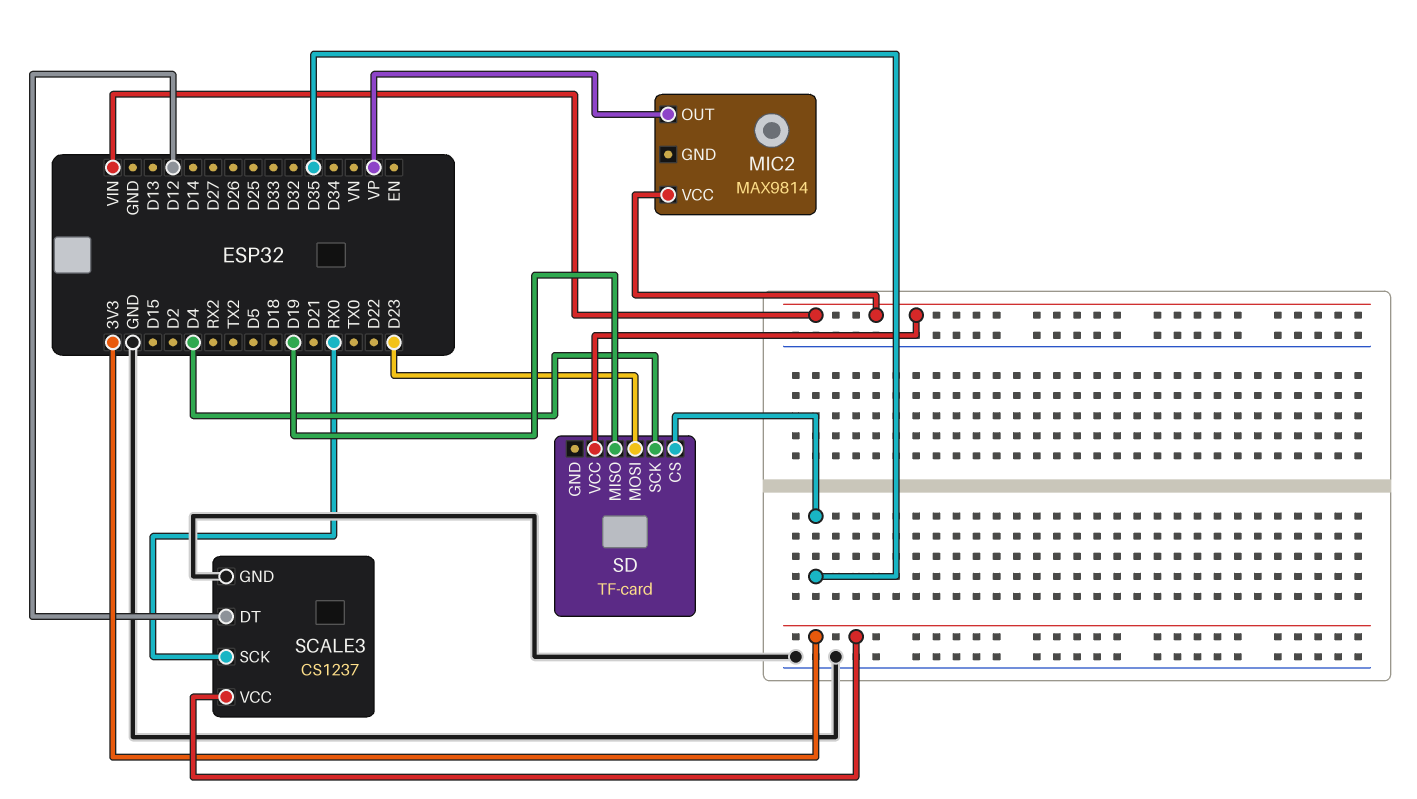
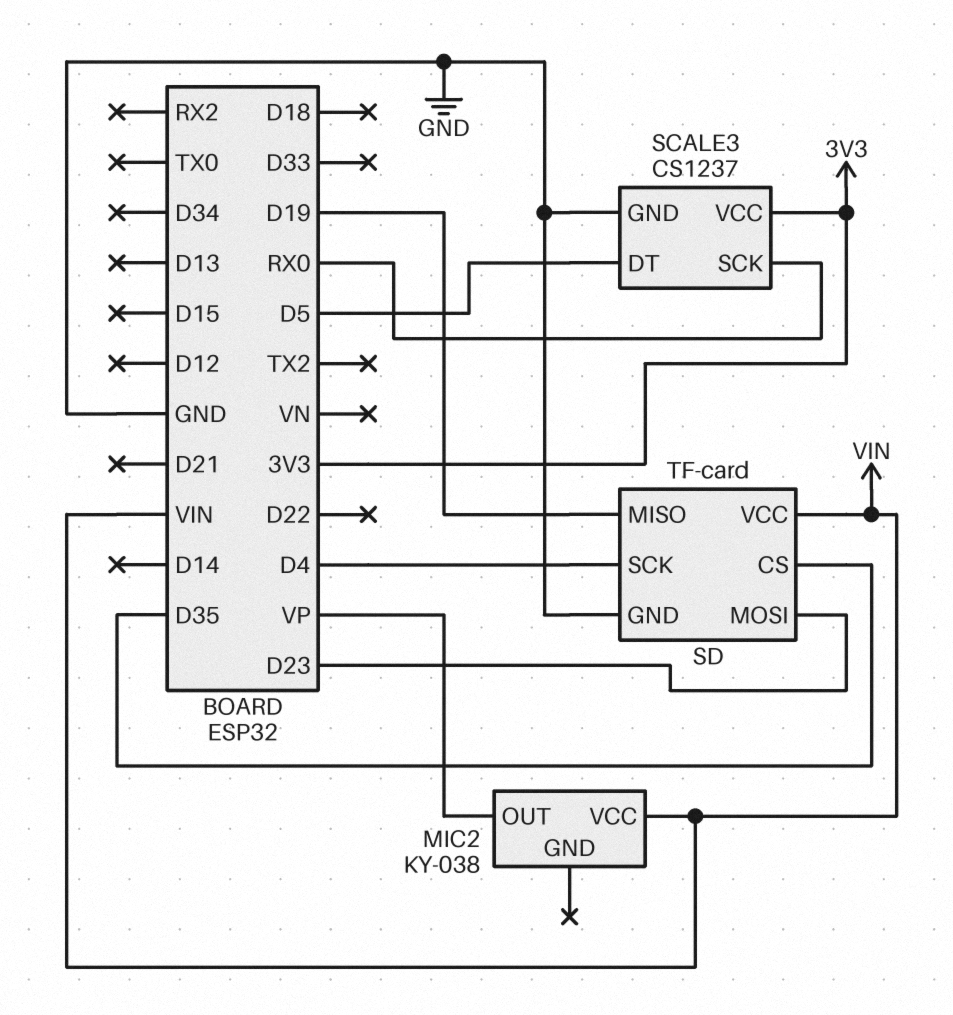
MIC2: MAX9814 -> KY-038
SCALE3 pin DT: D12 -> D5
SD pin GND: none -> GND

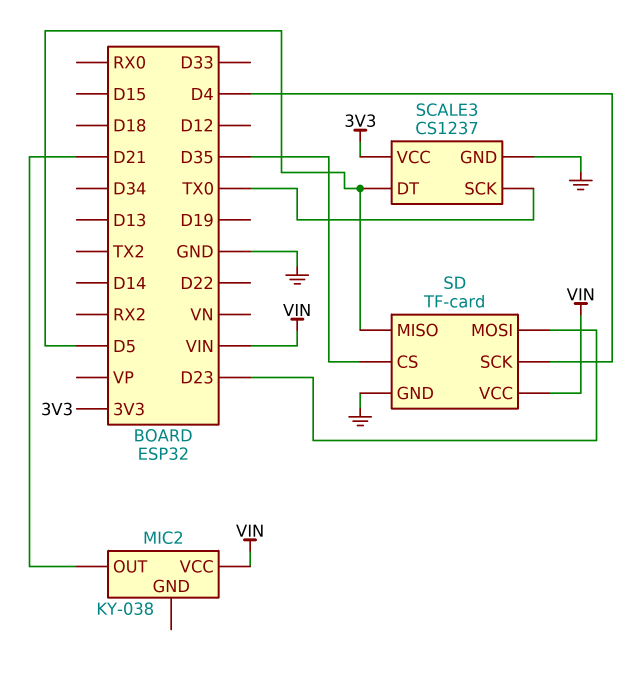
MIC2 pin OUT: VP -> D21
SCALE3 pin SCK: RX0 -> TX0
SD pin MISO: D19 -> D5

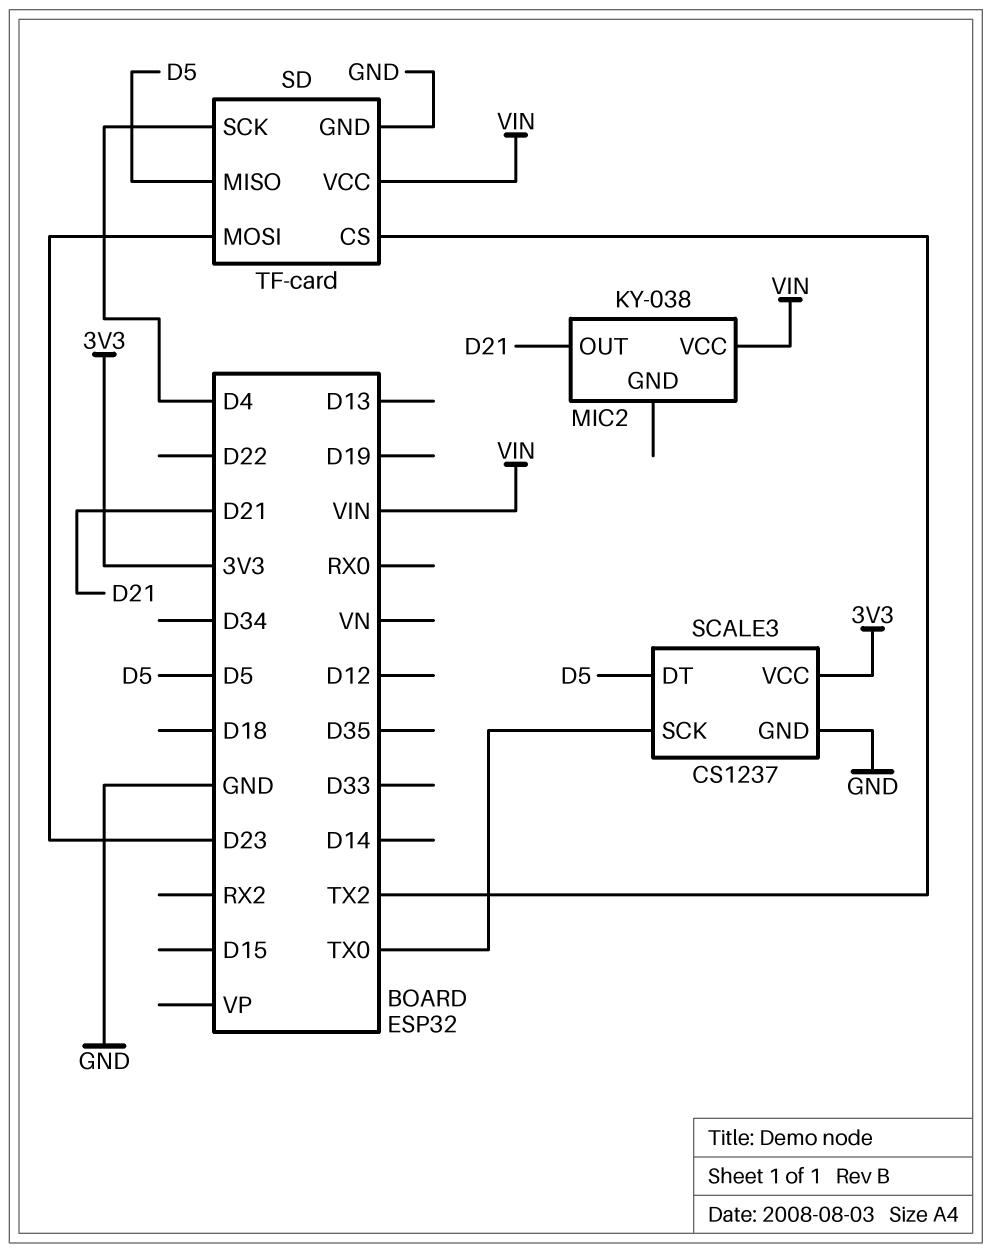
SD pin CS: D35 -> TX2

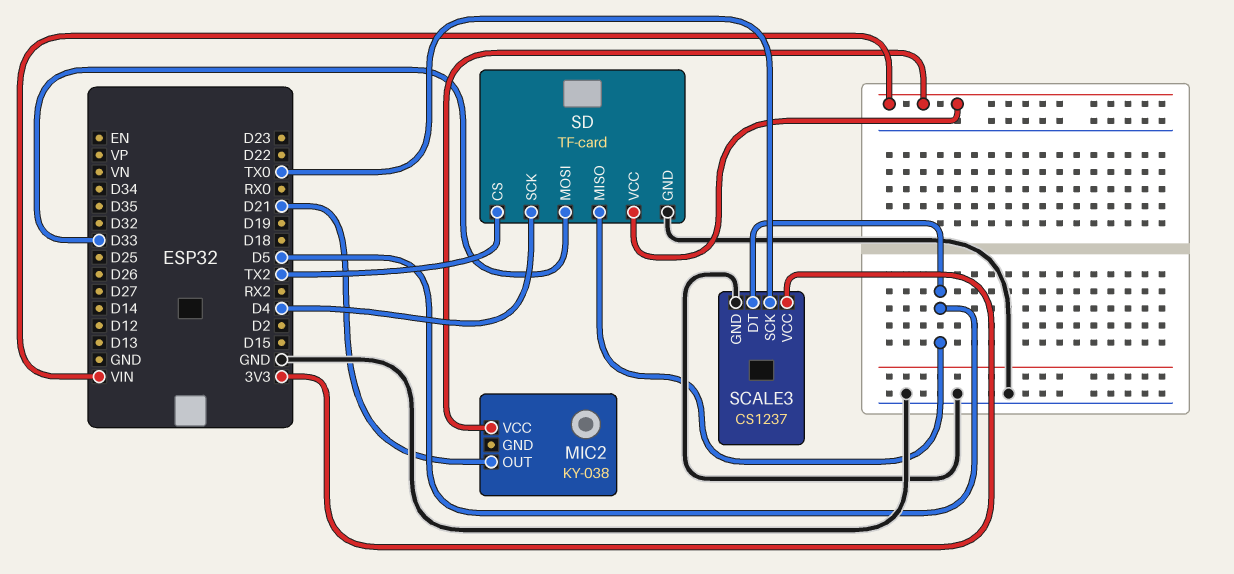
SD pin MOSI: D23 -> D33

